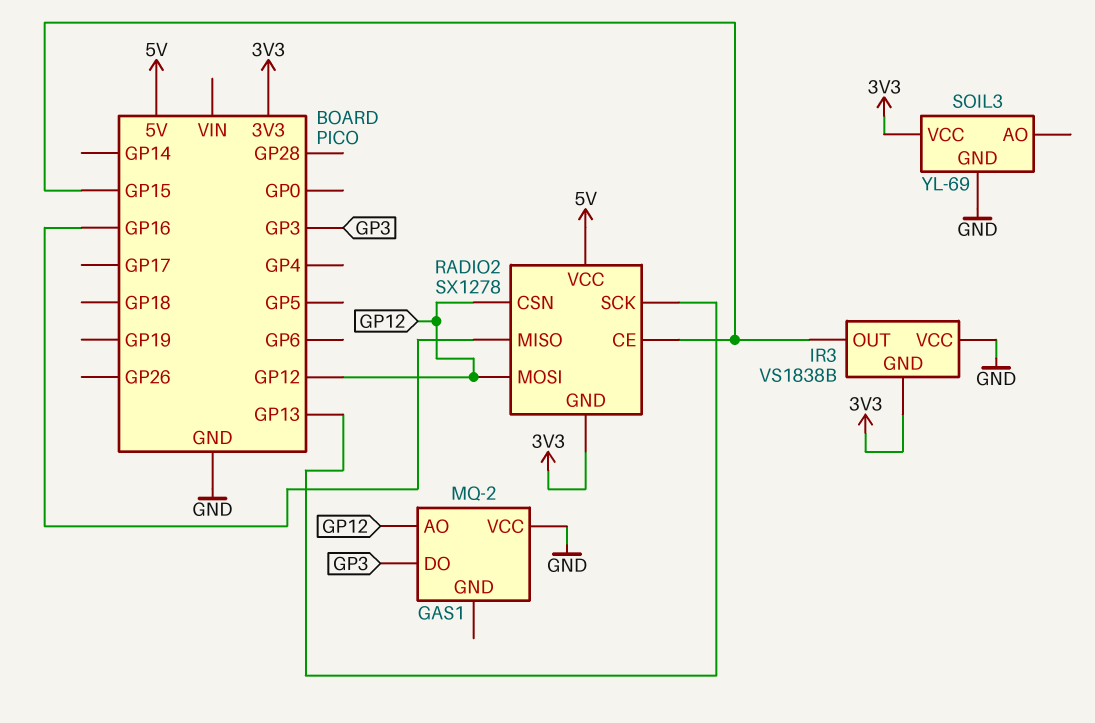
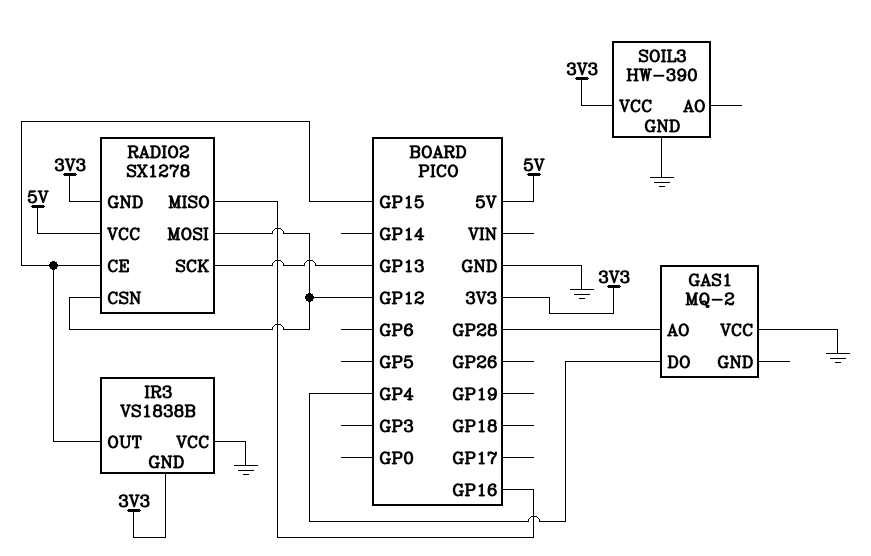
GAS1 pin AO: GP12 -> GP28
GAS1 pin DO: GP3 -> GP4
SOIL3: YL-69 -> HW-390

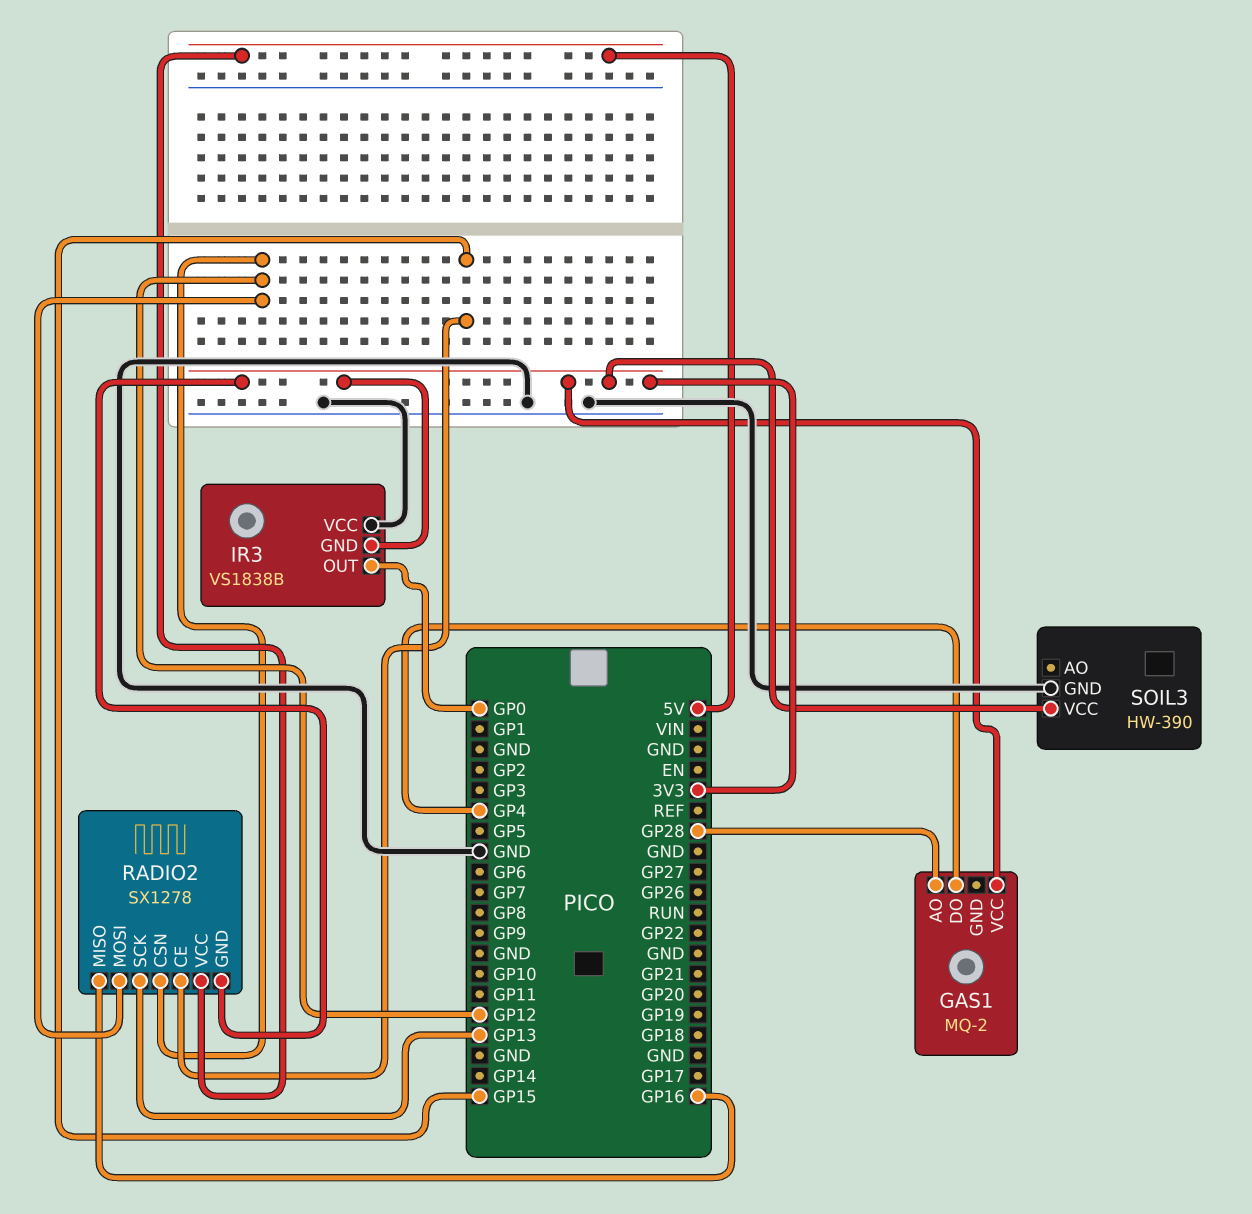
GAS1 pin VCC: GND -> 3V3
IR3 pin OUT: GP15 -> GP0

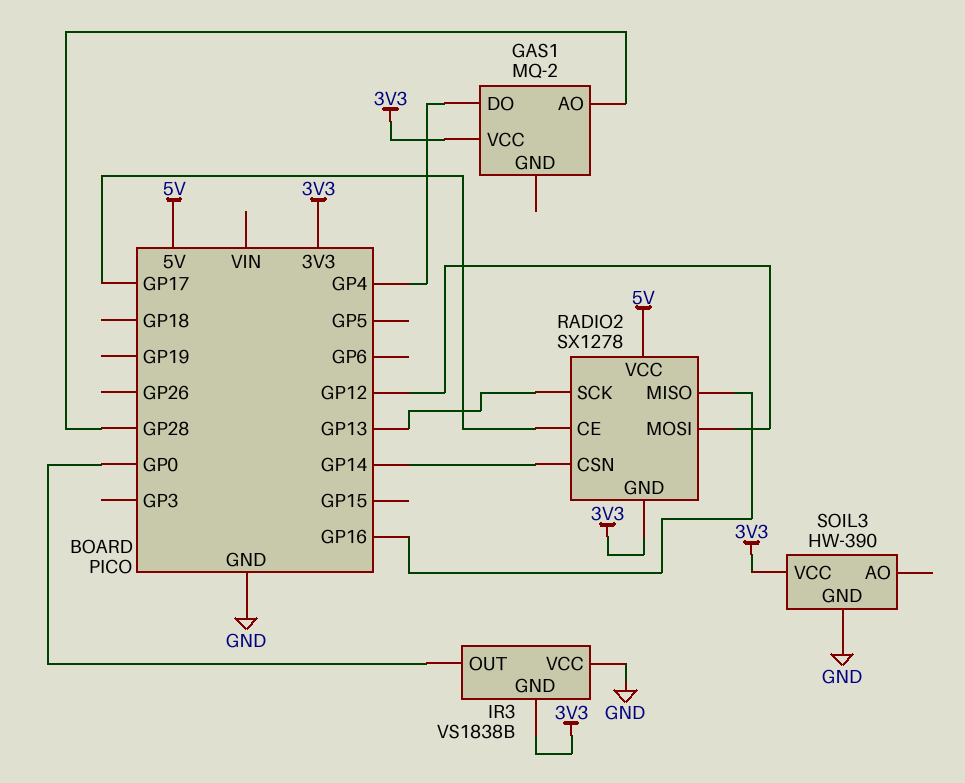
RADIO2 pin CE: GP15 -> GP17
RADIO2 pin CSN: GP12 -> GP14

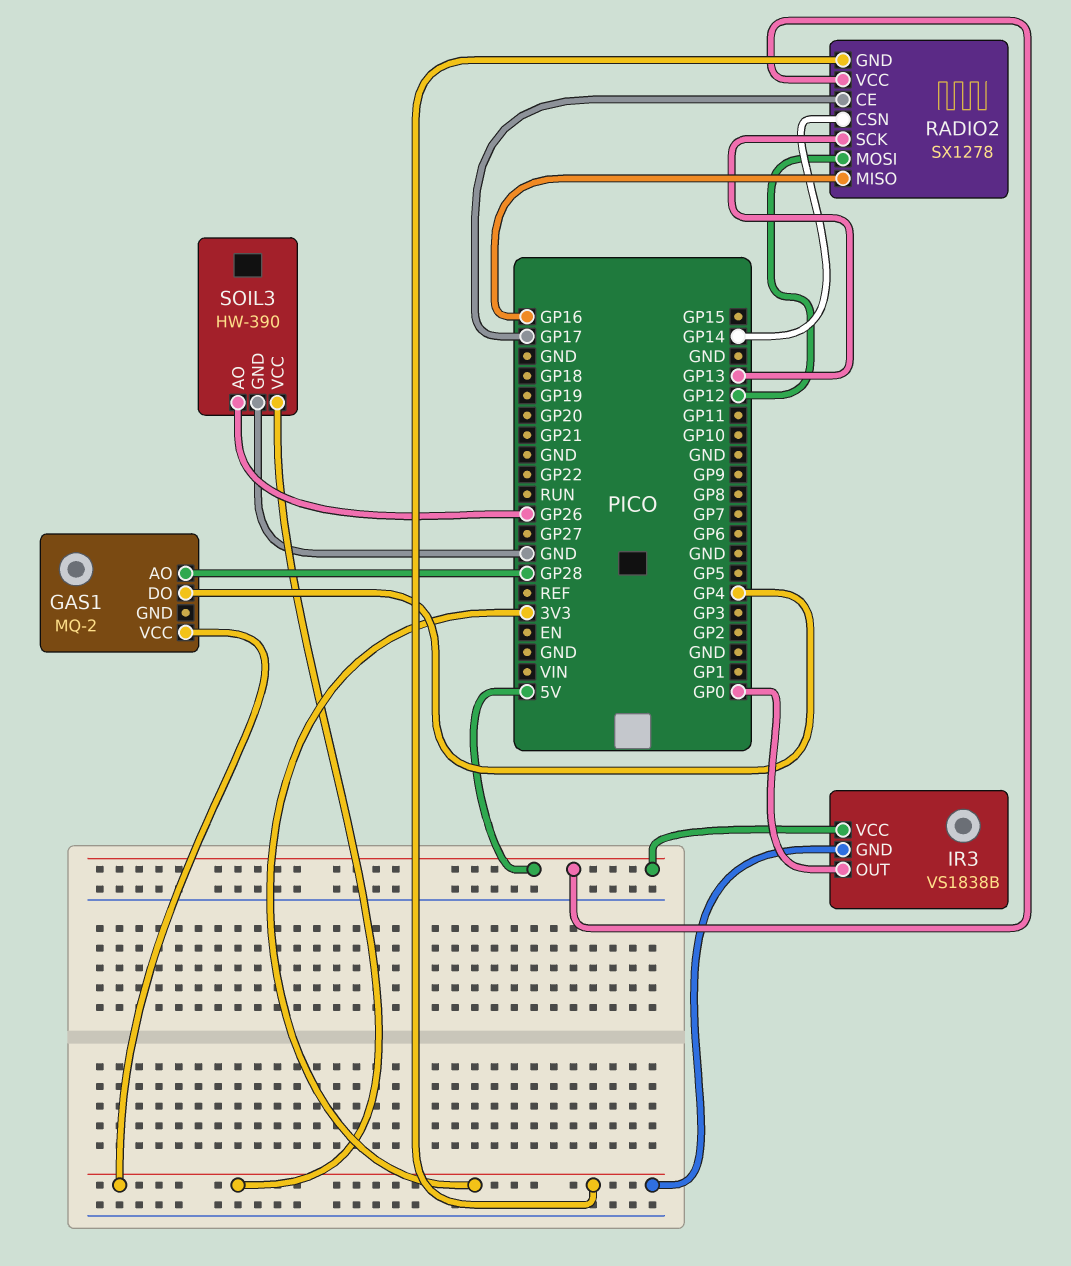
IR3 pin VCC: GND -> 5V
SOIL3 pin AO: none -> GP26

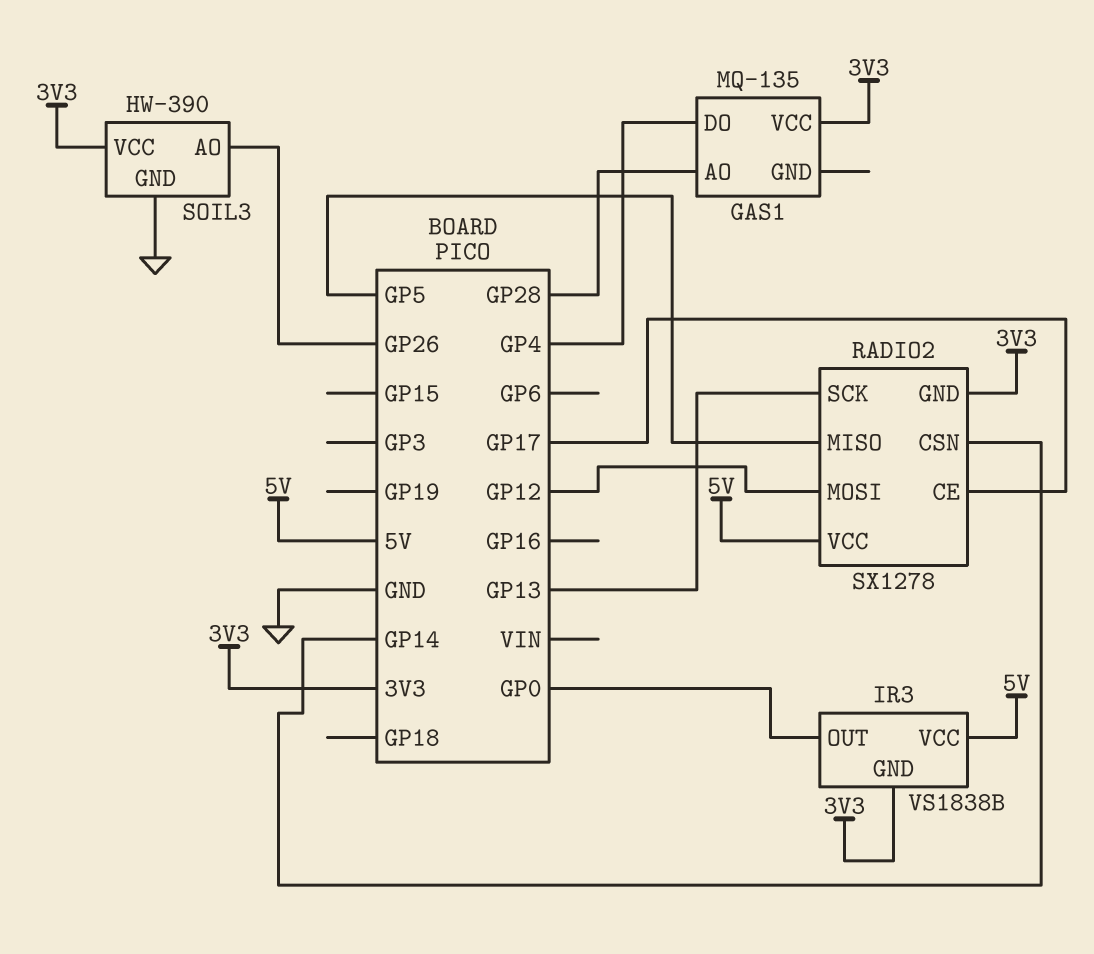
GAS1: MQ-2 -> MQ-135
RADIO2 pin MISO: GP16 -> GP5

